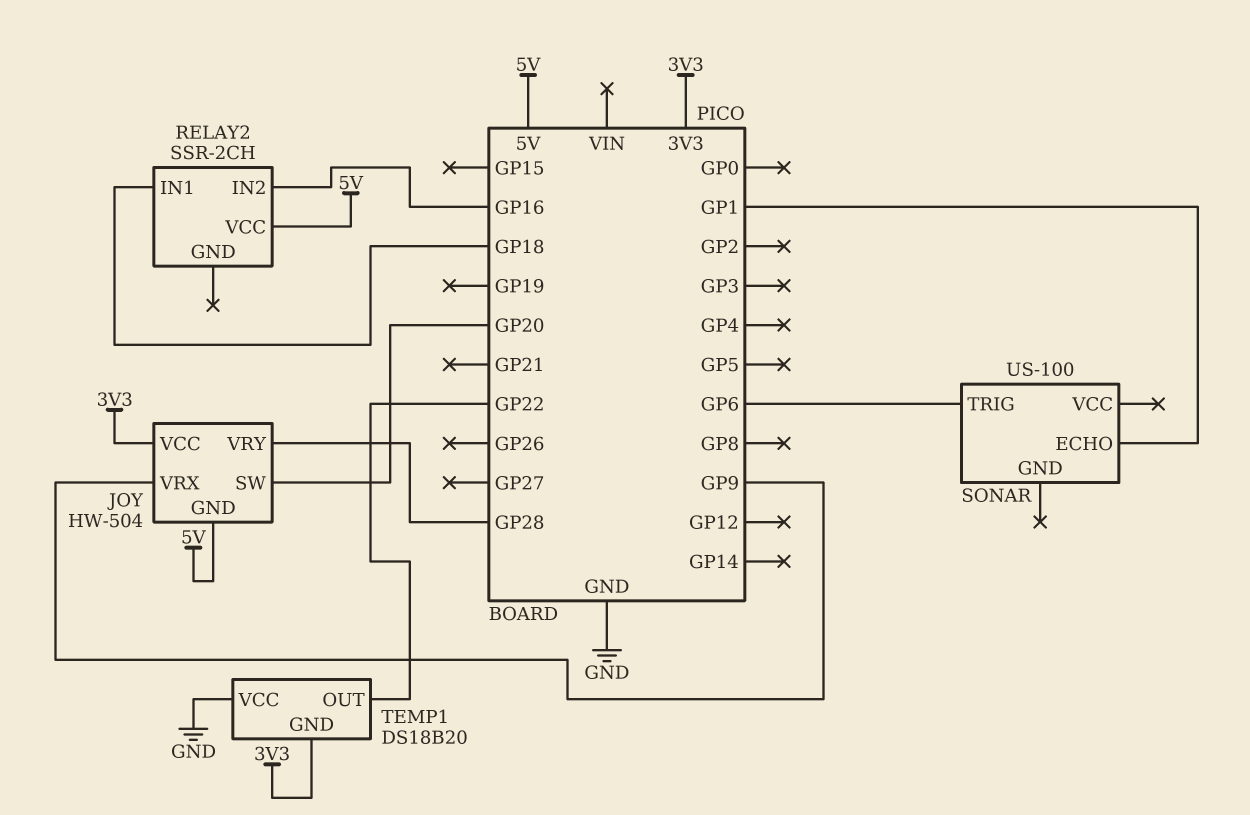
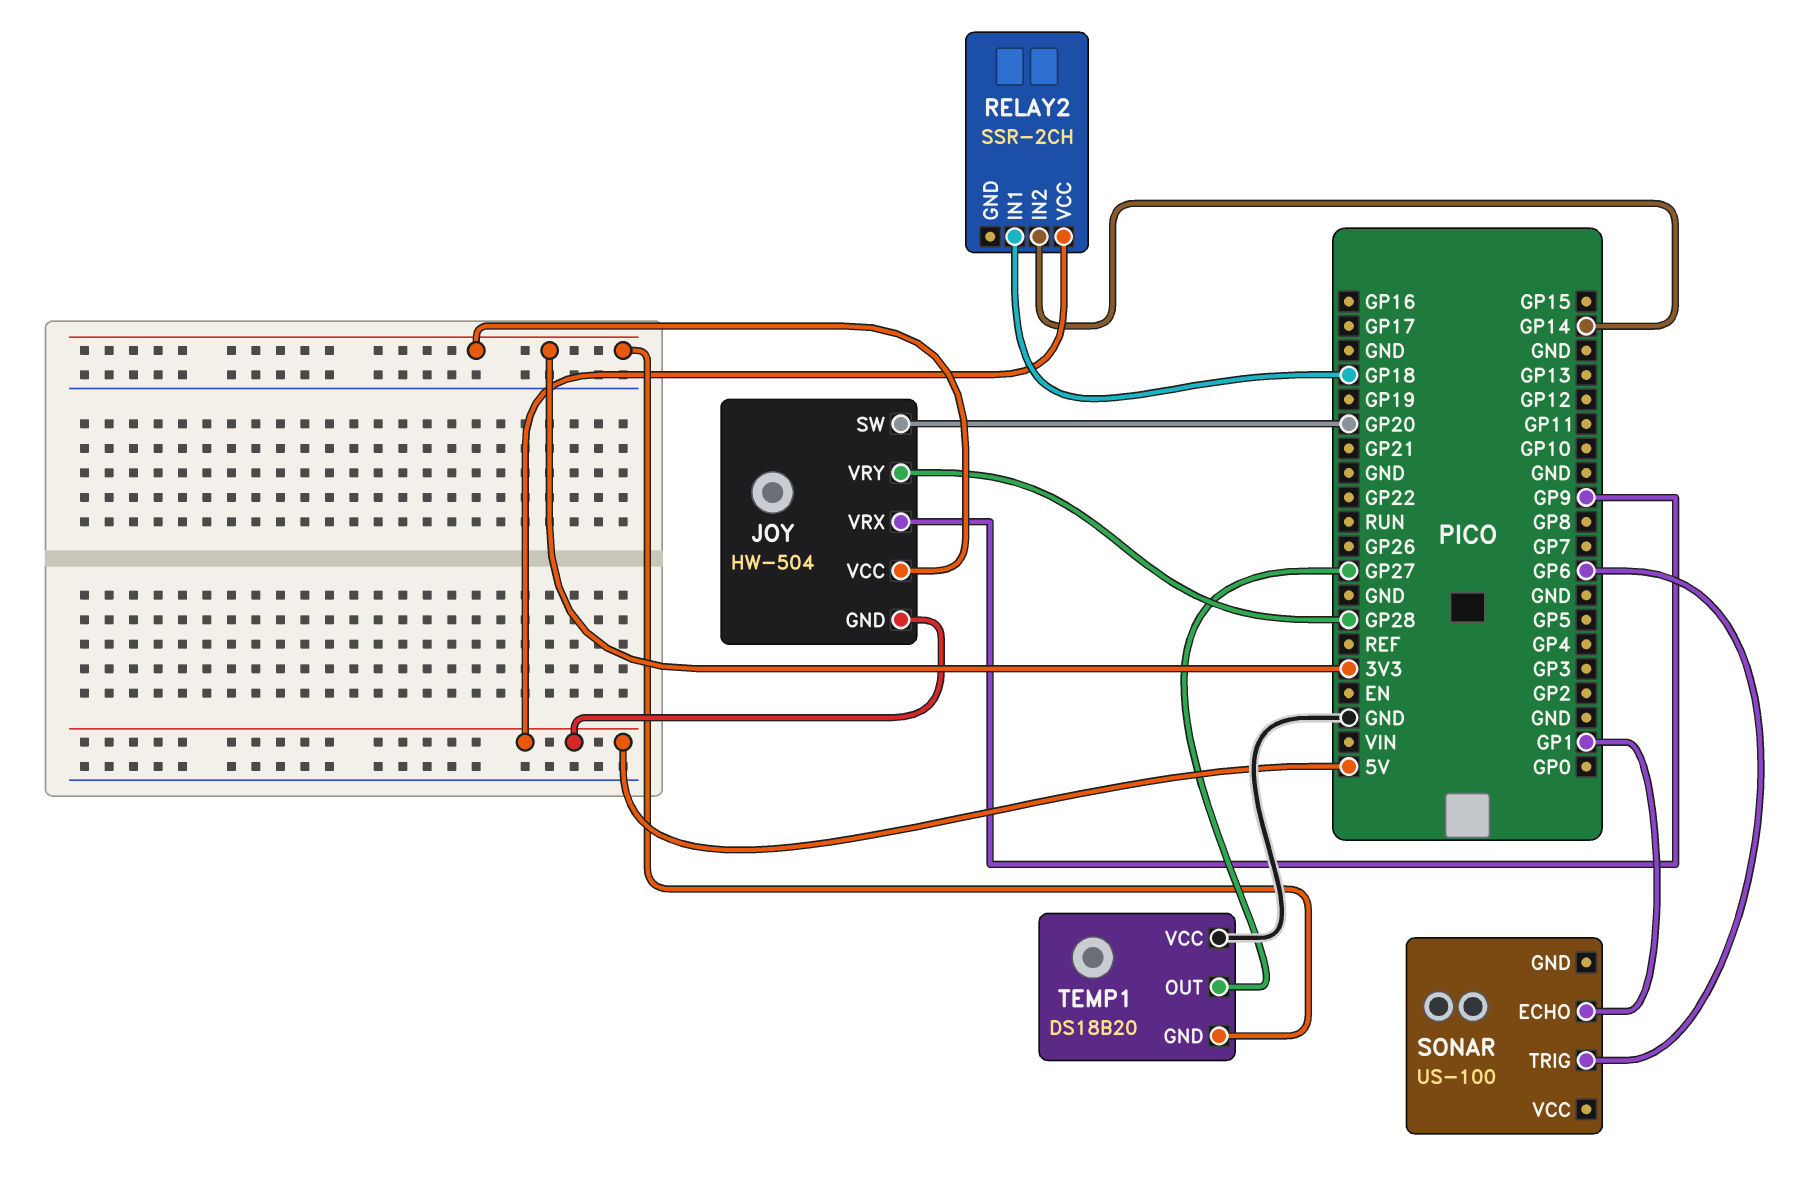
RELAY2 pin IN2: GP16 -> GP14
TEMP1 pin OUT: GP22 -> GP27

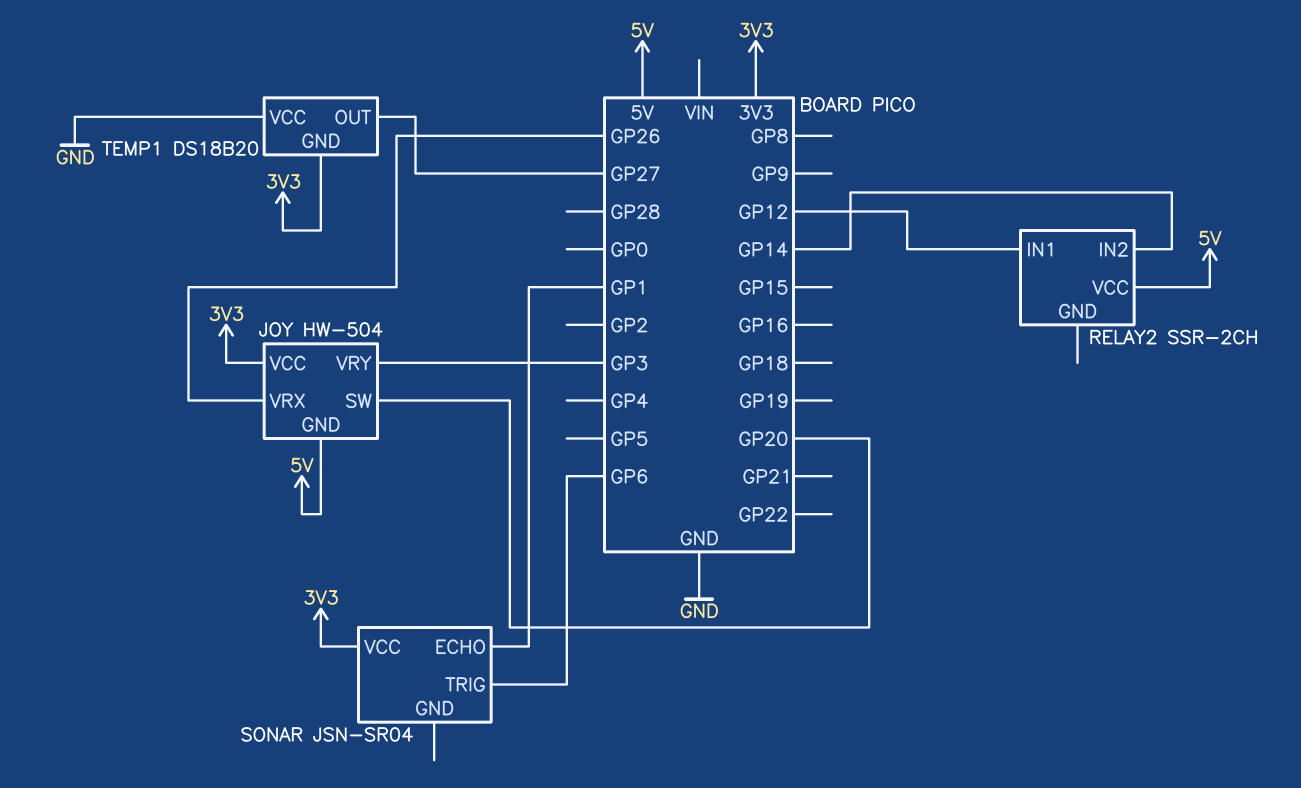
JOY pin VRX: GP9 -> GP26
JOY pin VRY: GP28 -> GP3
RELAY2 pin IN1: GP18 -> GP12
SONAR: US-100 -> JSN-SR04
SONAR pin VCC: none -> 3V3

